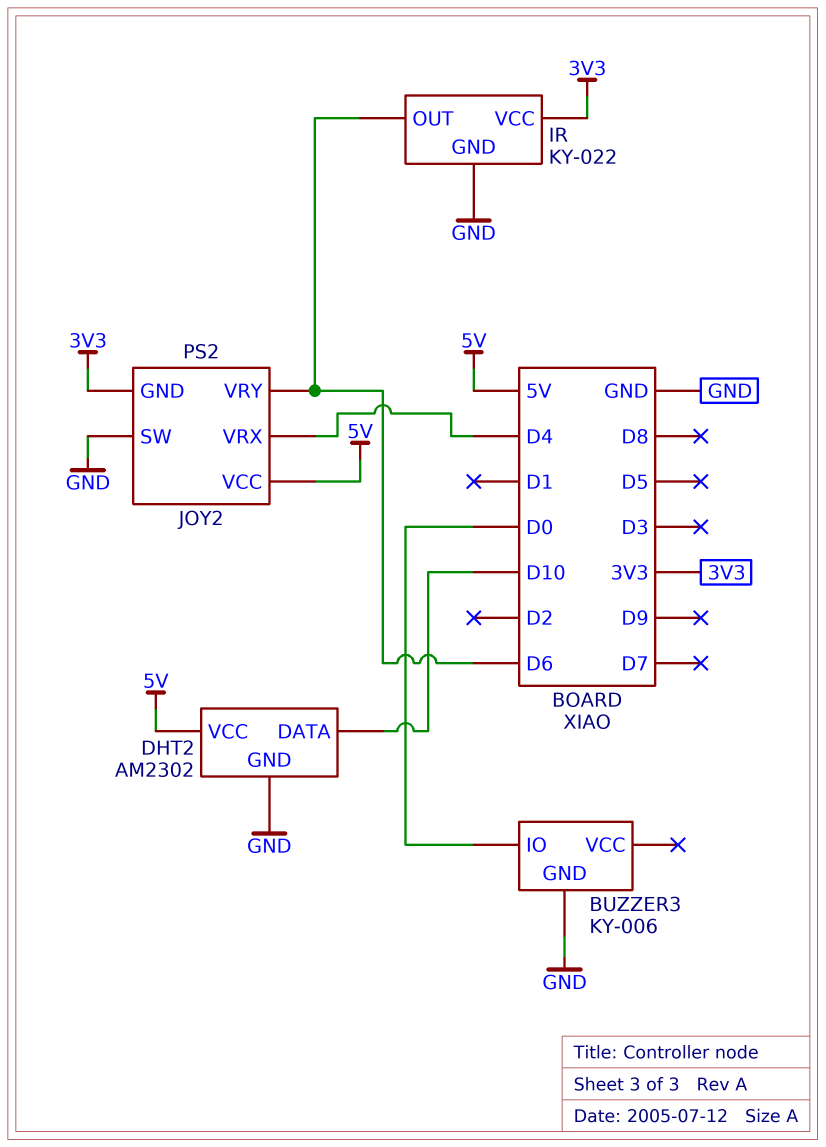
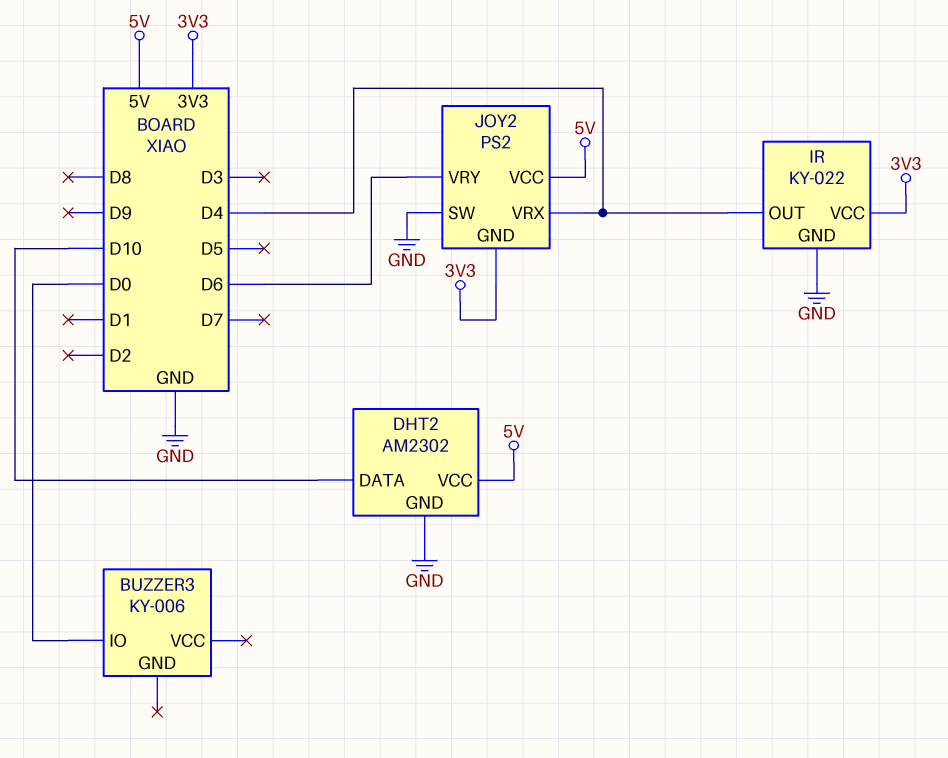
BUZZER3 pin GND: GND -> none
IR pin OUT: D6 -> D4

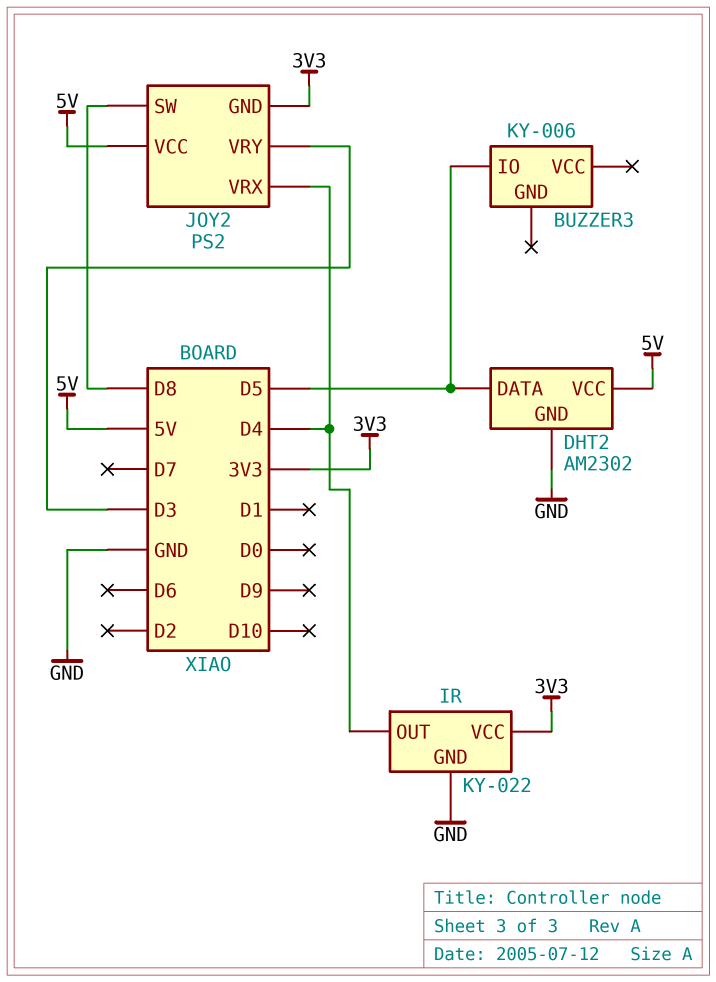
BUZZER3 pin IO: D0 -> D5
DHT2 pin DATA: D10 -> D5
JOY2 pin SW: GND -> D8
JOY2 pin VRY: D6 -> D3

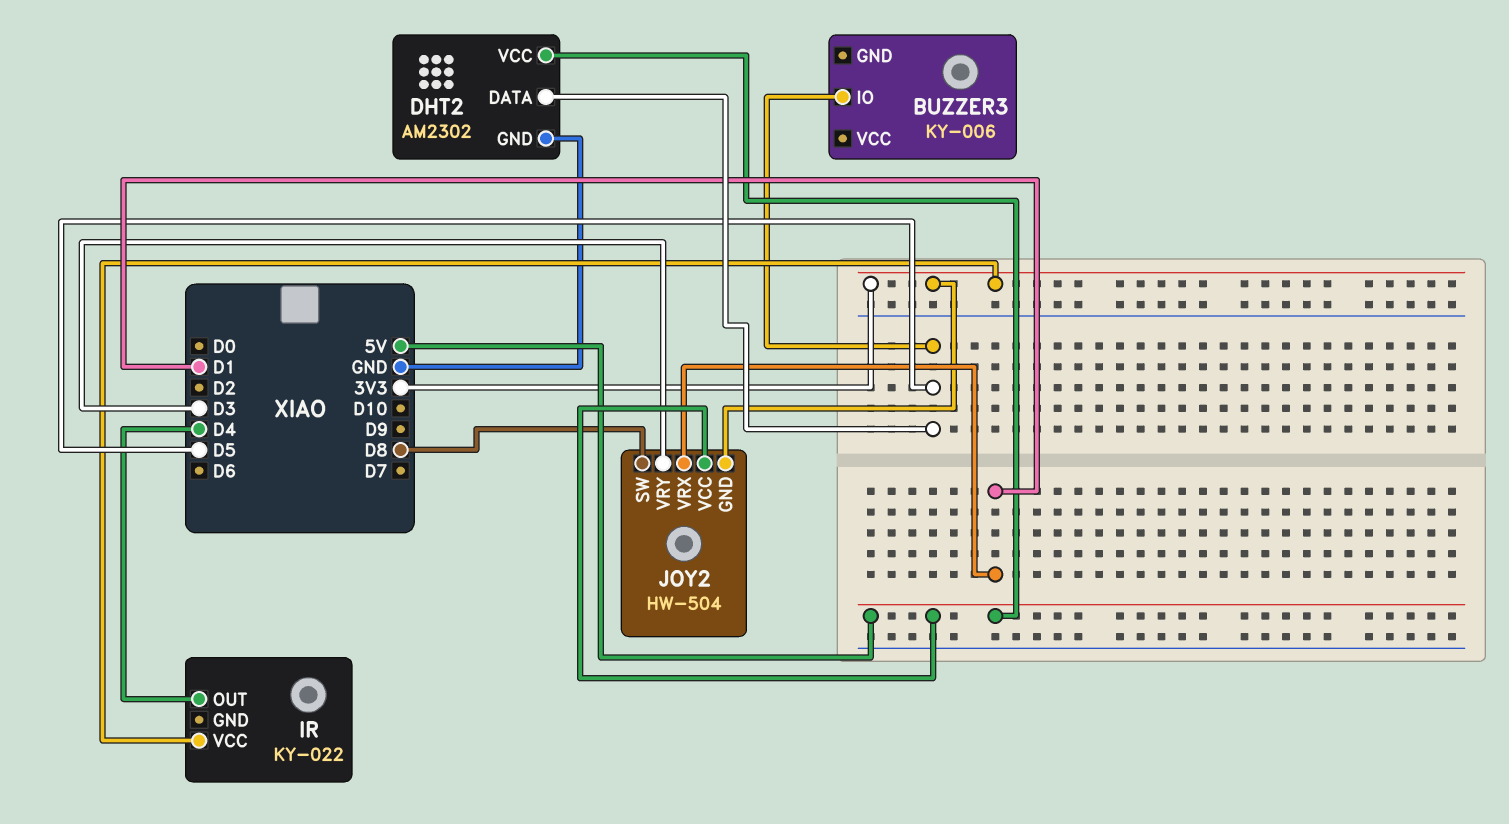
IR pin GND: GND -> none
JOY2: PS2 -> HW-504
JOY2 pin VRX: D4 -> D1

